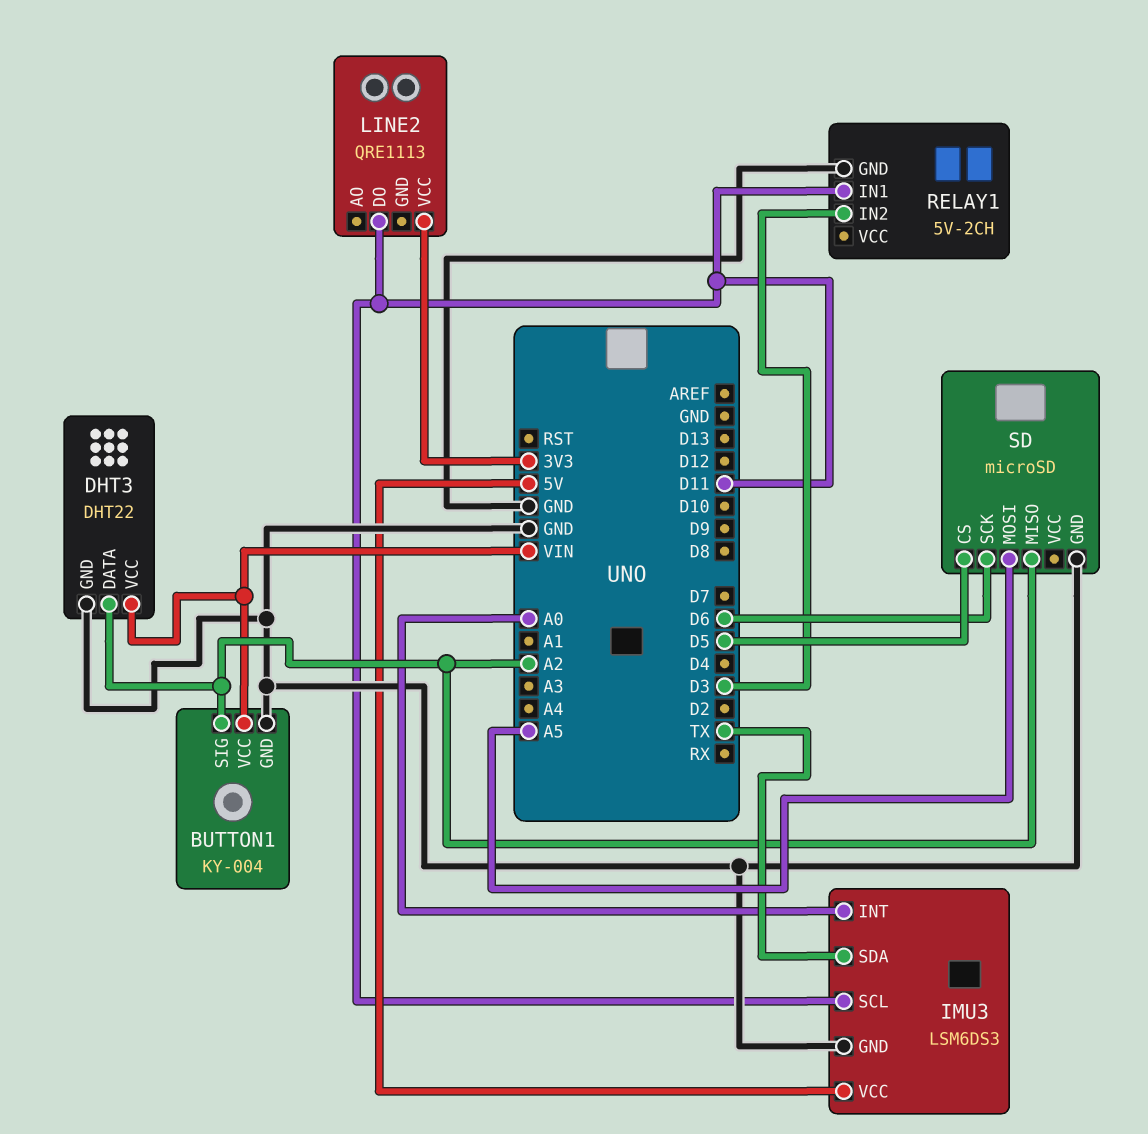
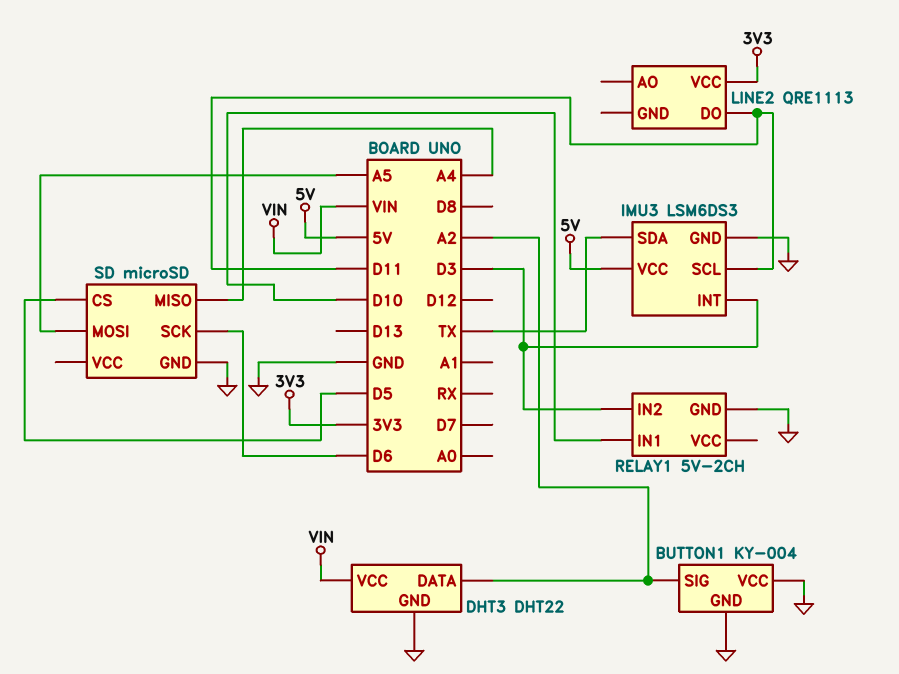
BUTTON1 pin VCC: VIN -> GND
IMU3 pin INT: A0 -> D3
RELAY1 pin IN1: D11 -> D10
SD pin MISO: A2 -> A4

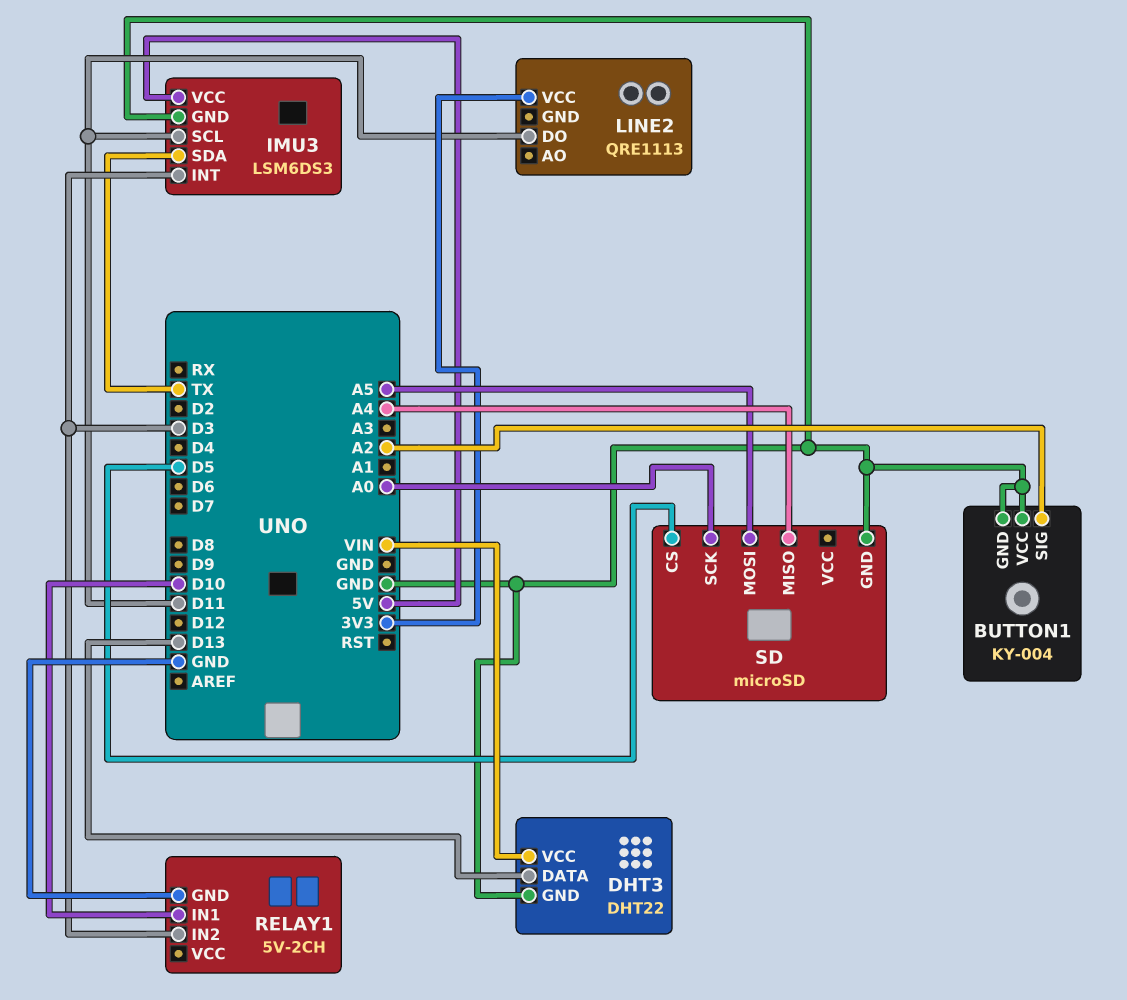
DHT3 pin DATA: A2 -> D13
SD pin SCK: D6 -> A0

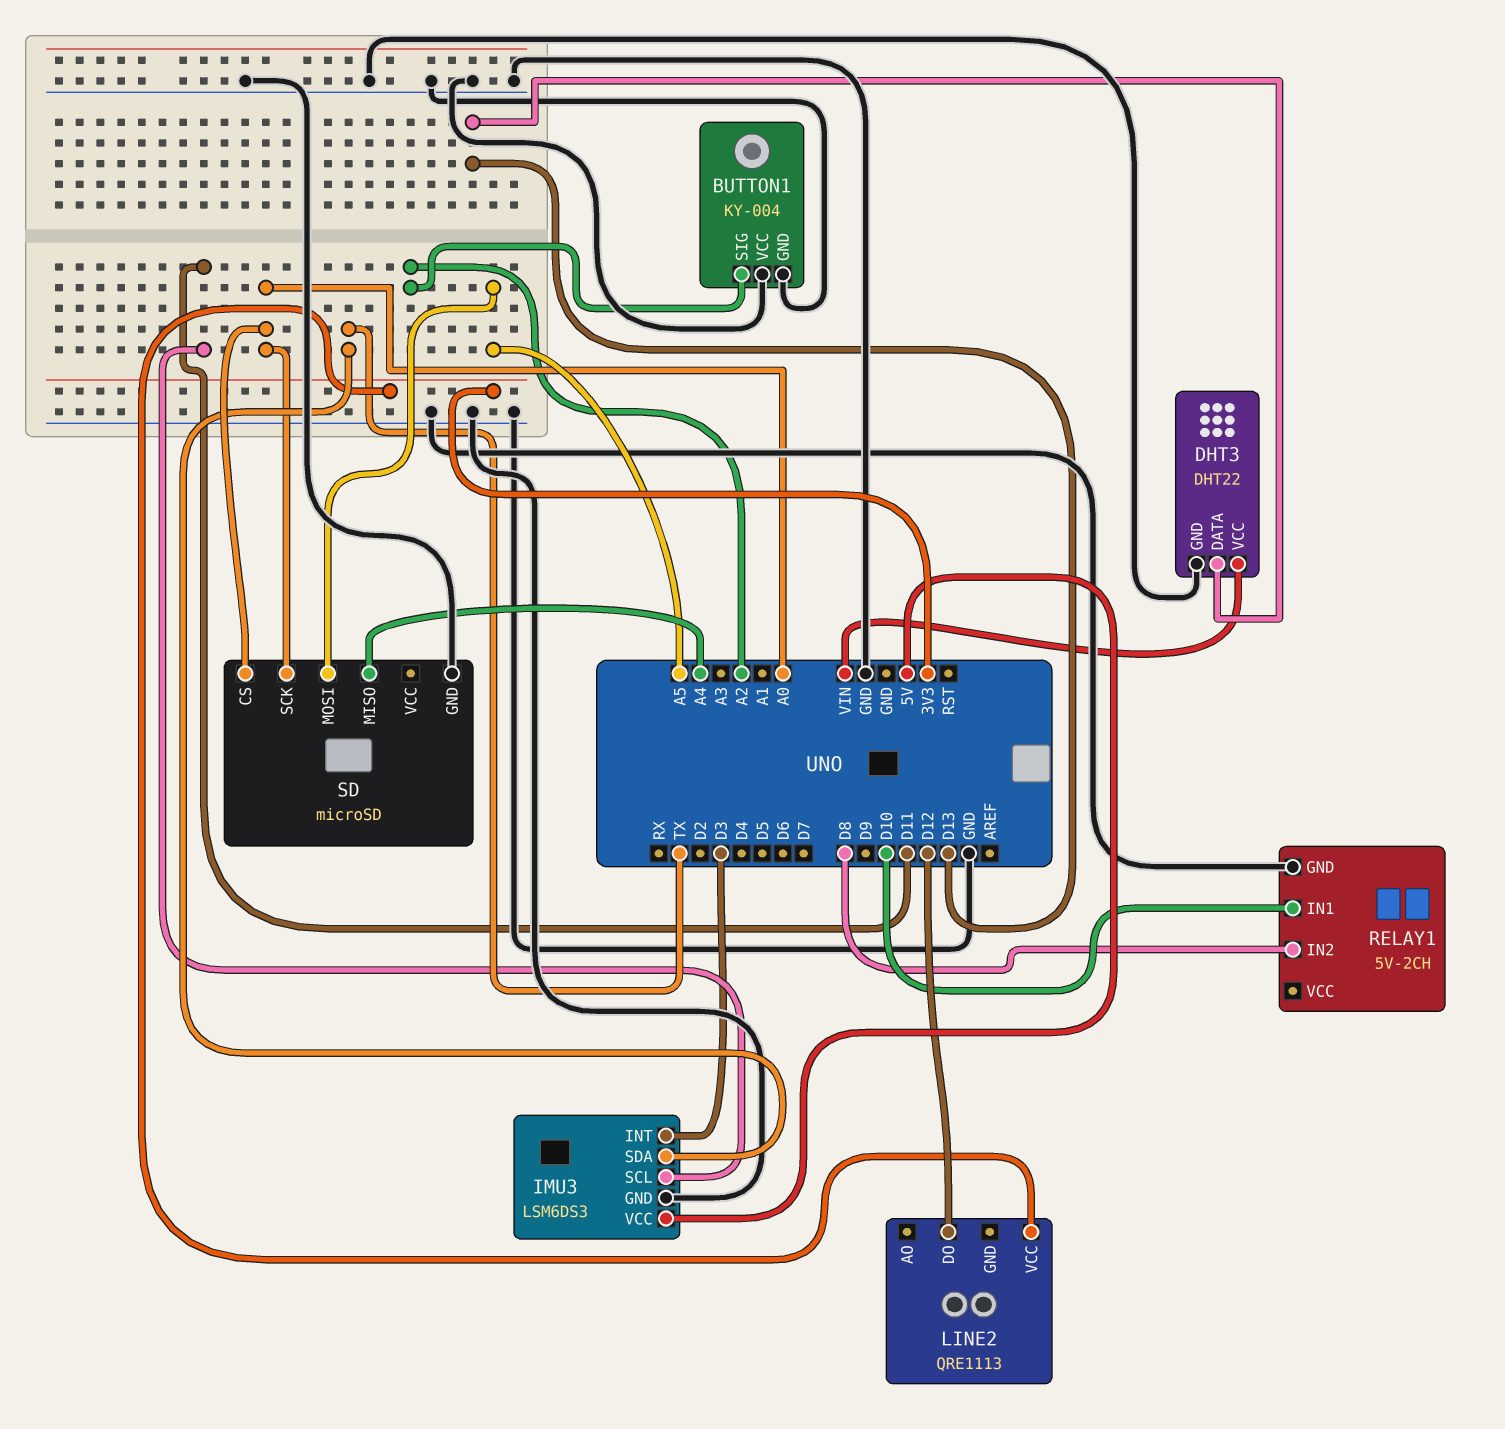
LINE2 pin DO: D11 -> D12
RELAY1 pin IN2: D3 -> D8
SD pin CS: D5 -> A0

